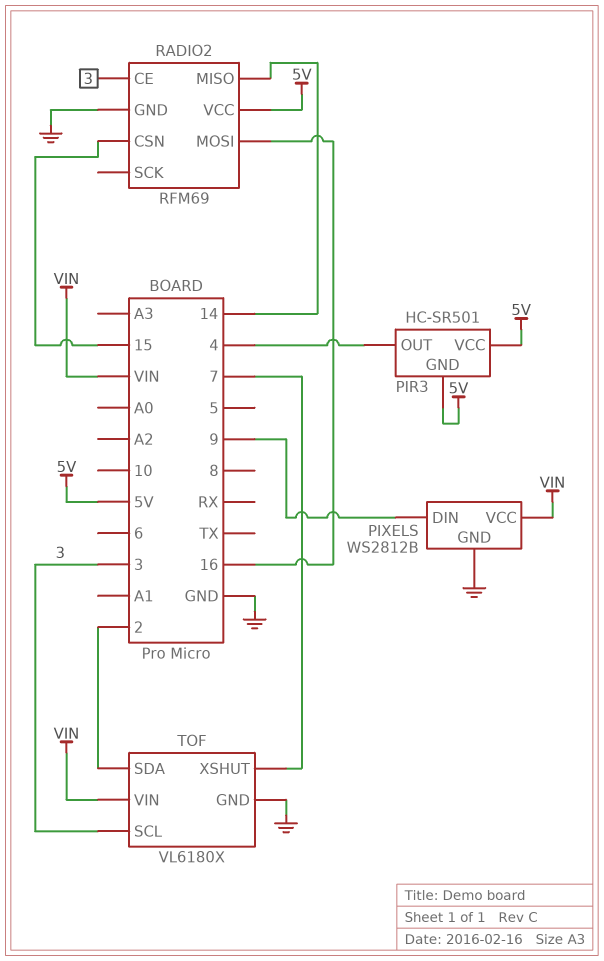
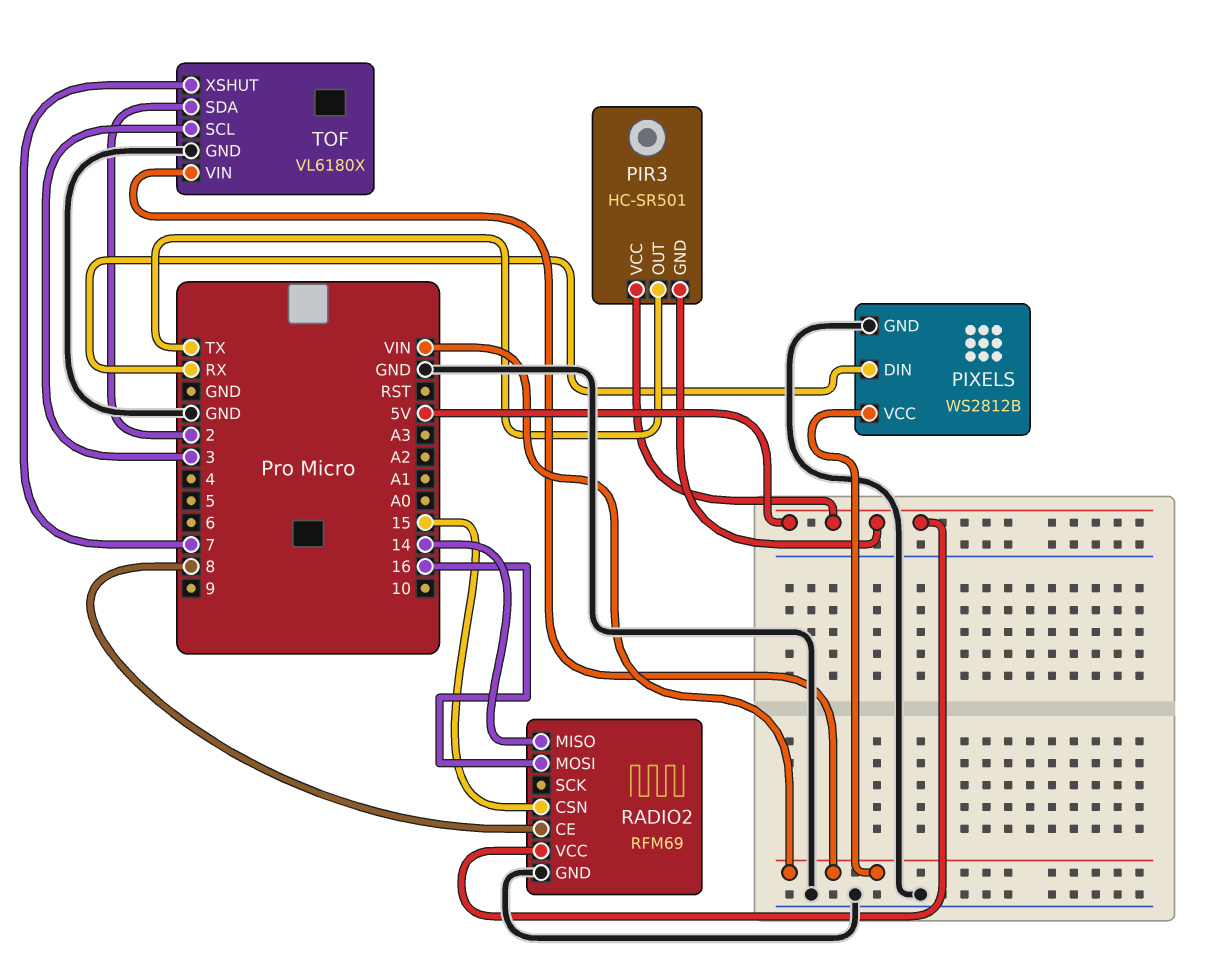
PIR3 pin OUT: 4 -> TX
PIXELS pin DIN: 9 -> RX
RADIO2 pin CE: 3 -> 8

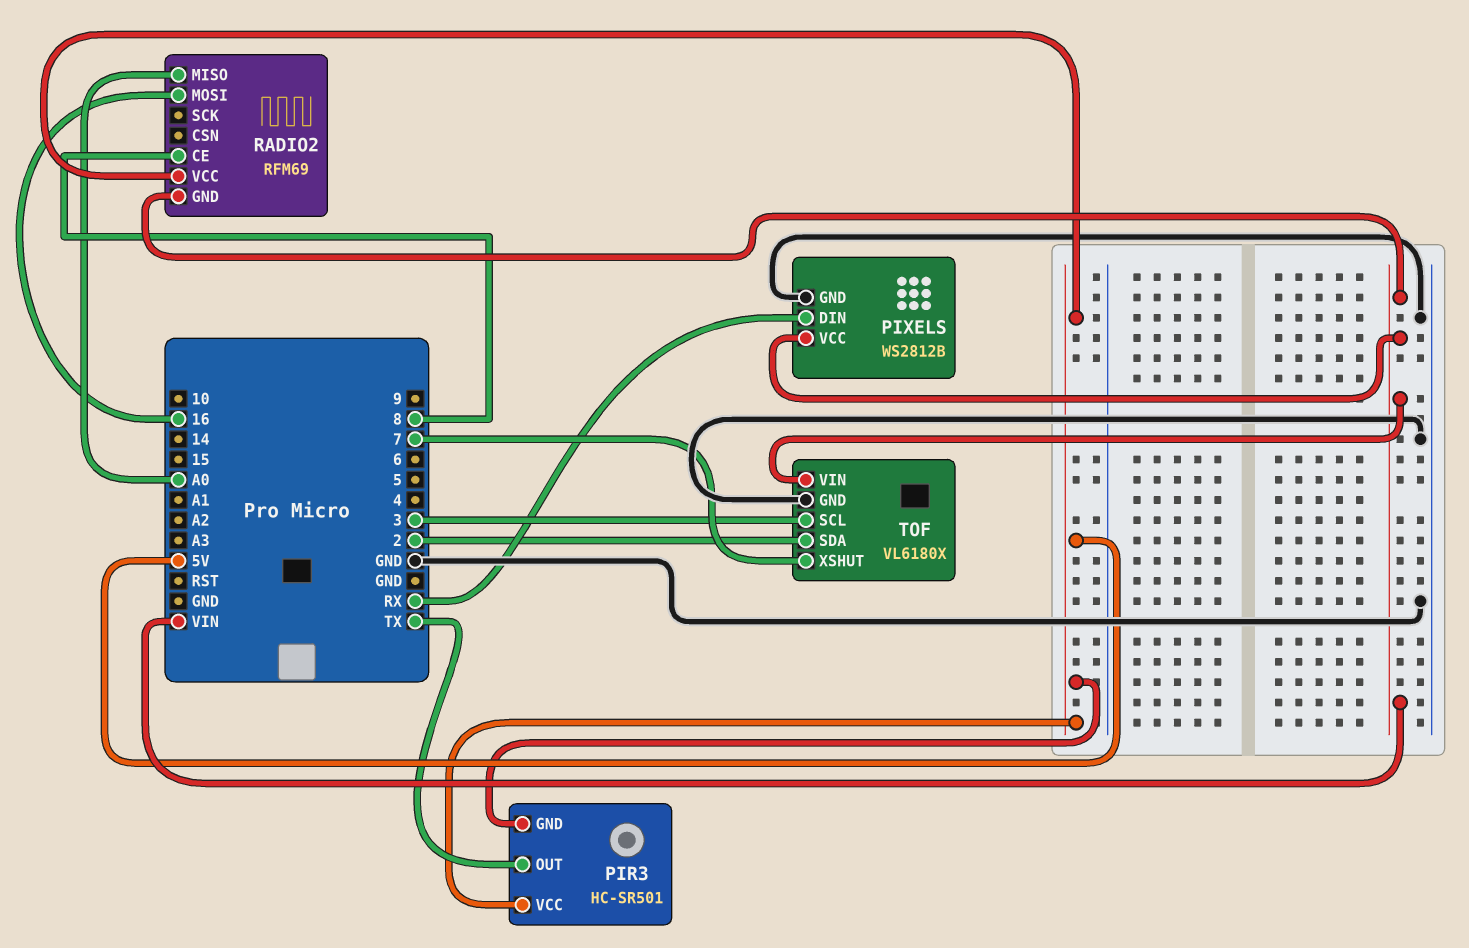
RADIO2 pin CSN: 15 -> none
RADIO2 pin GND: GND -> VIN
RADIO2 pin MISO: 14 -> A0

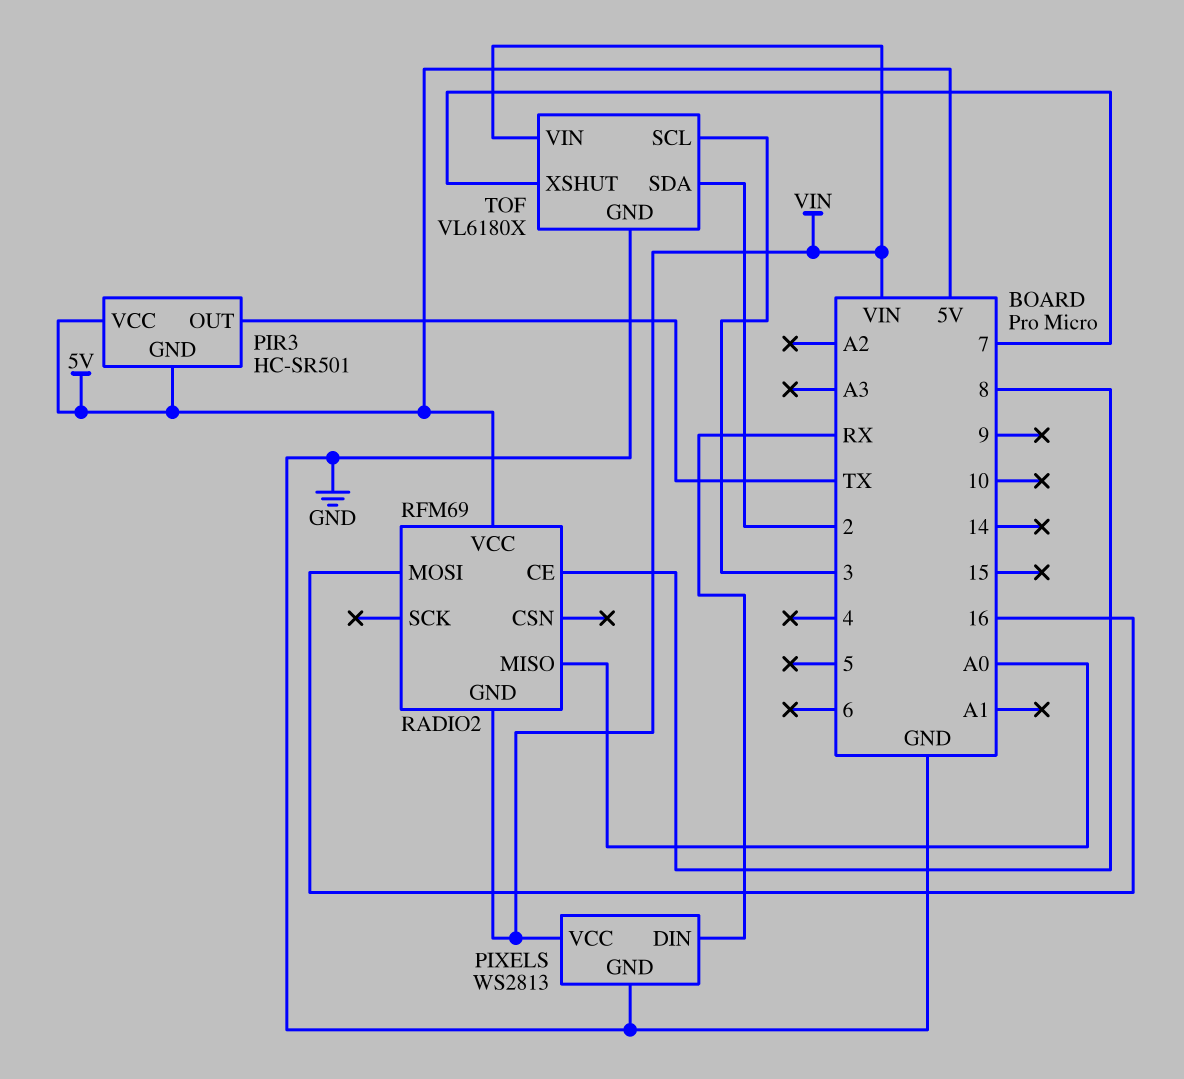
PIXELS: WS2812B -> WS2813

